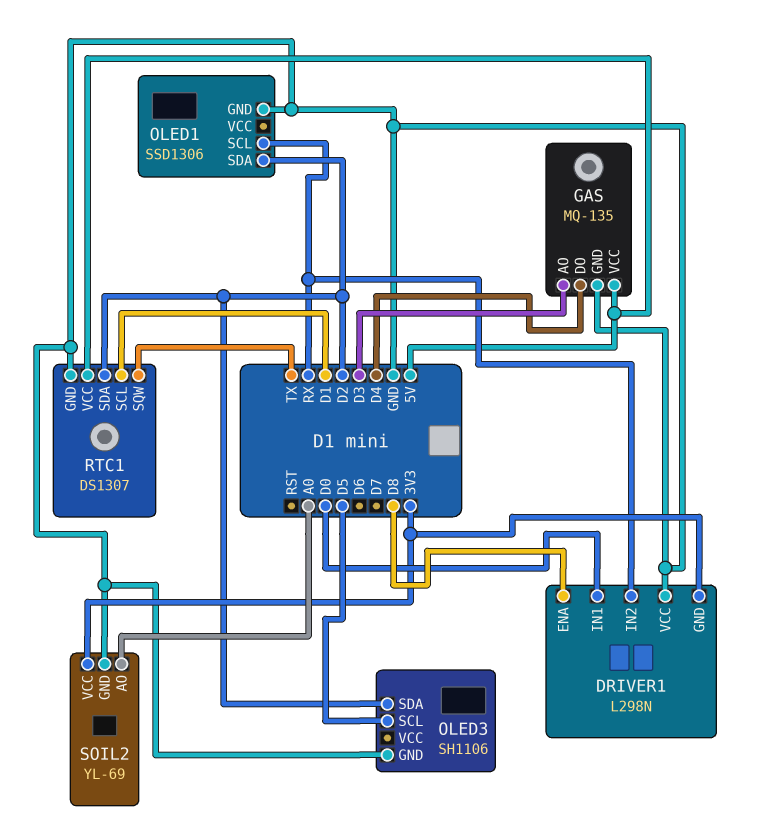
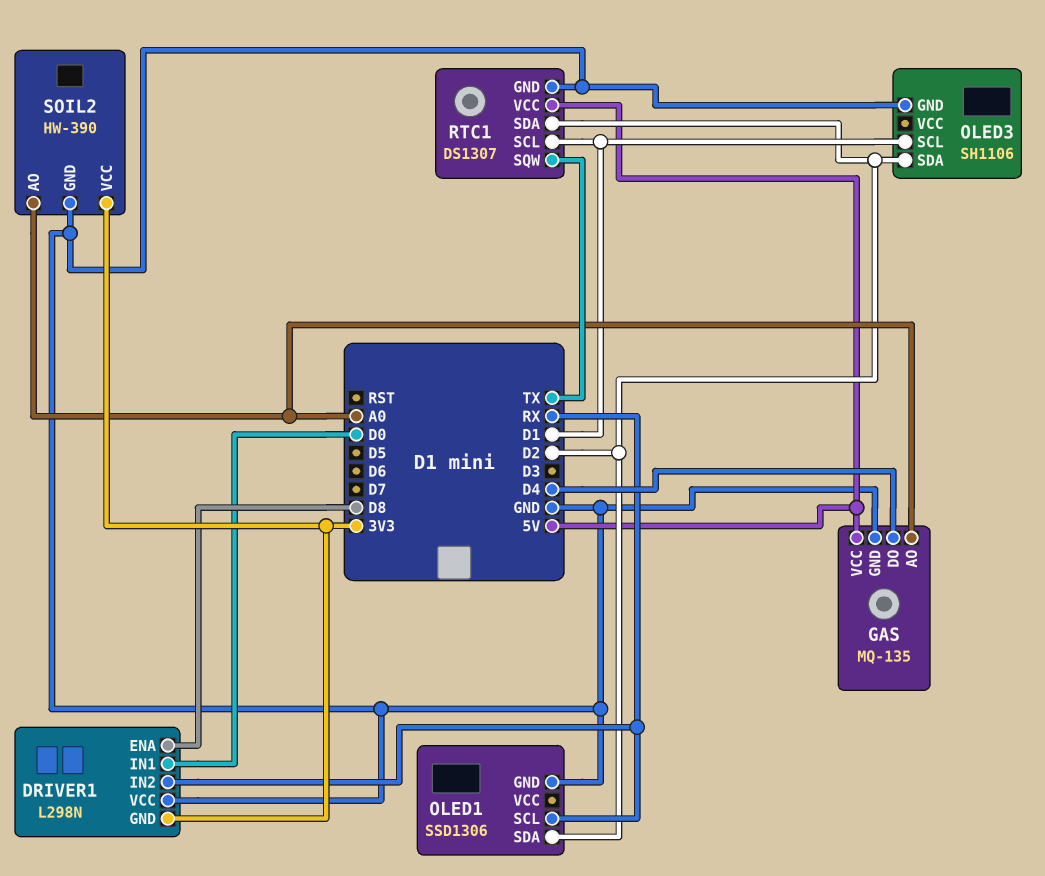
GAS pin AO: D3 -> A0
OLED3 pin SCL: D5 -> D1
SOIL2: YL-69 -> HW-390

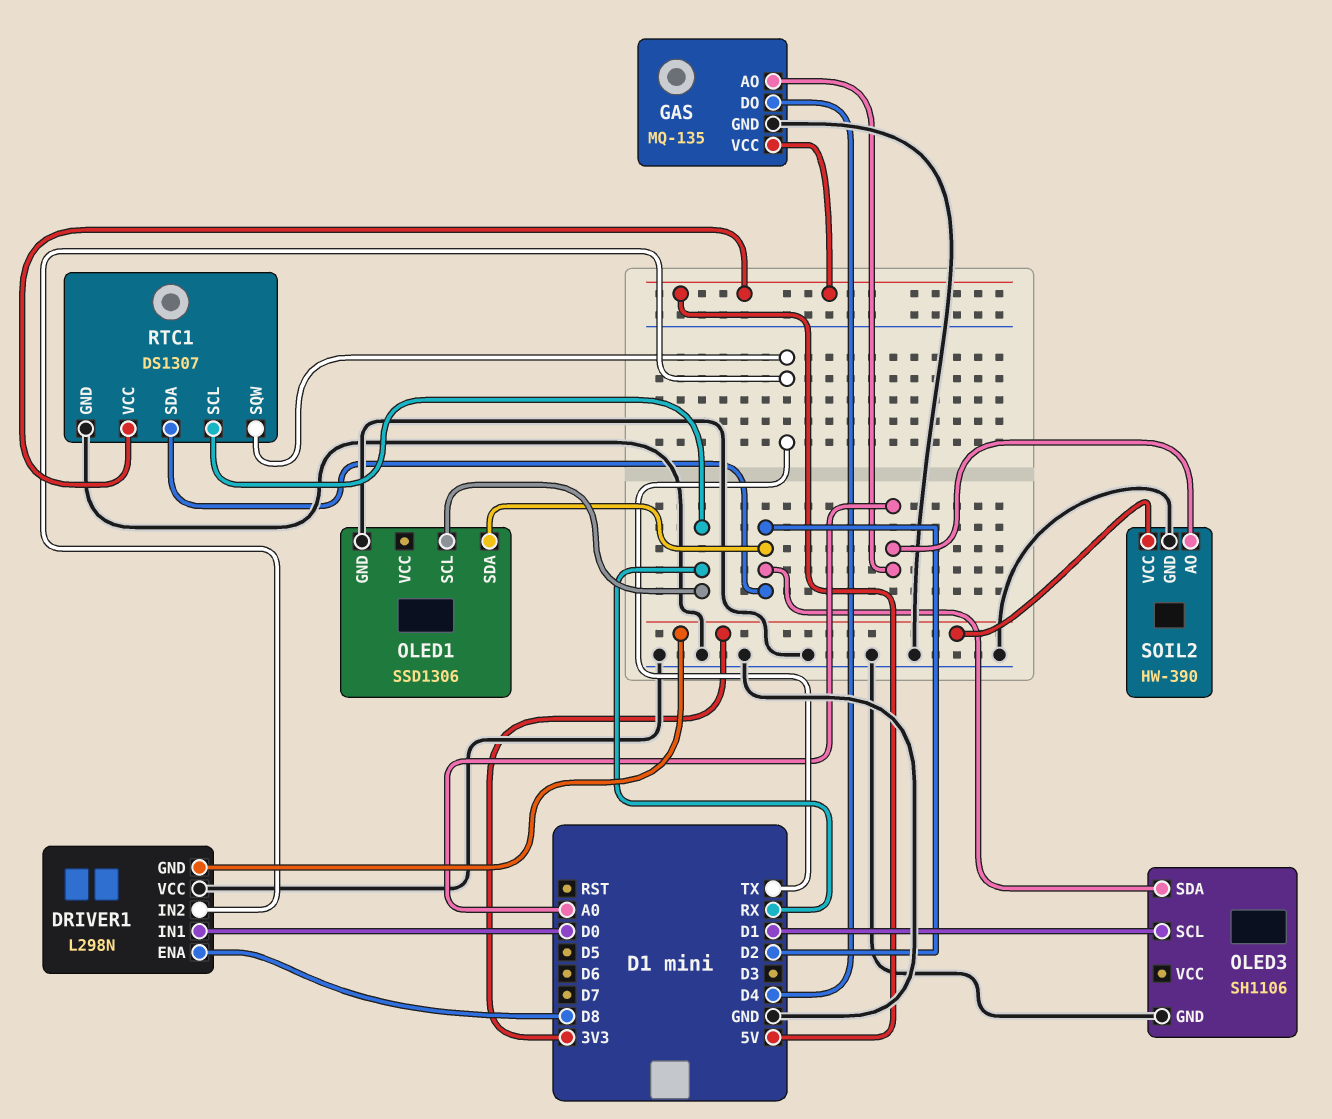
DRIVER1 pin IN2: RX -> TX
RTC1 pin SCL: D1 -> RX

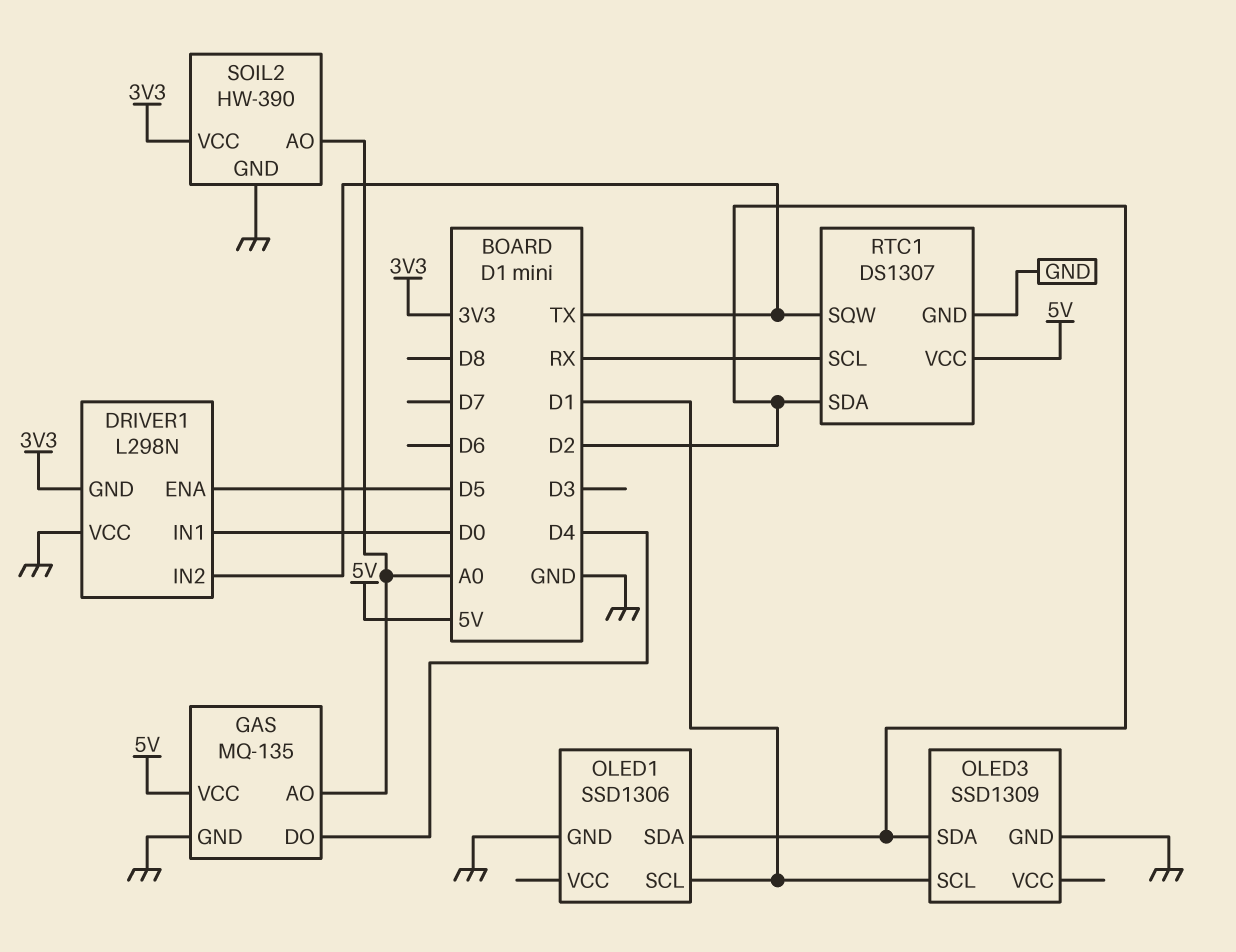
DRIVER1 pin ENA: D8 -> D5
OLED1 pin SCL: RX -> D1
OLED3: SH1106 -> SSD1309

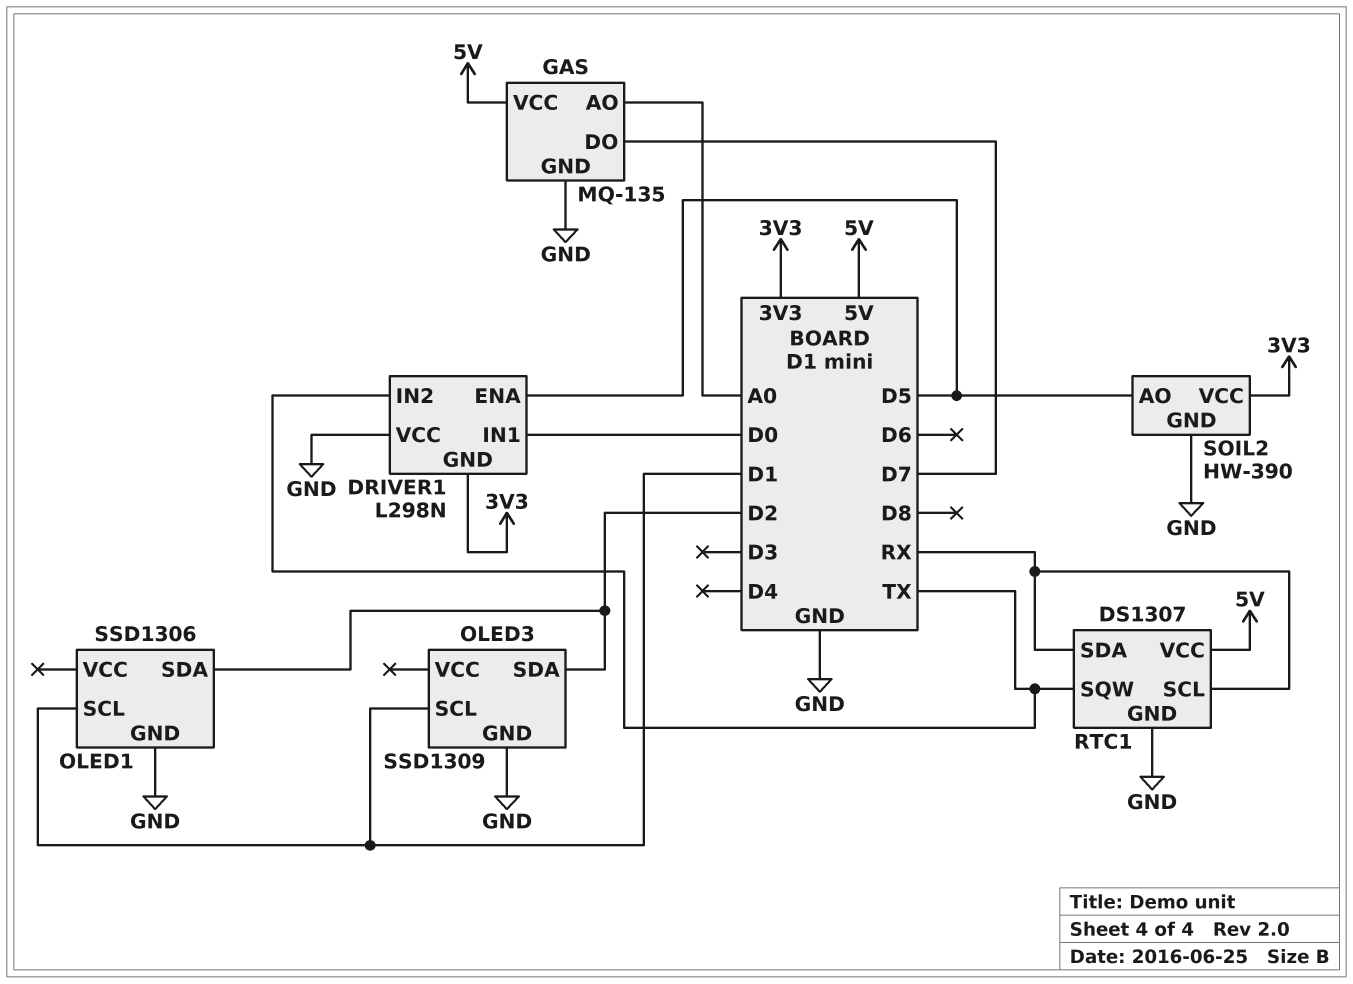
GAS pin DO: D4 -> D7
RTC1 pin SDA: D2 -> RX
SOIL2 pin AO: A0 -> D5

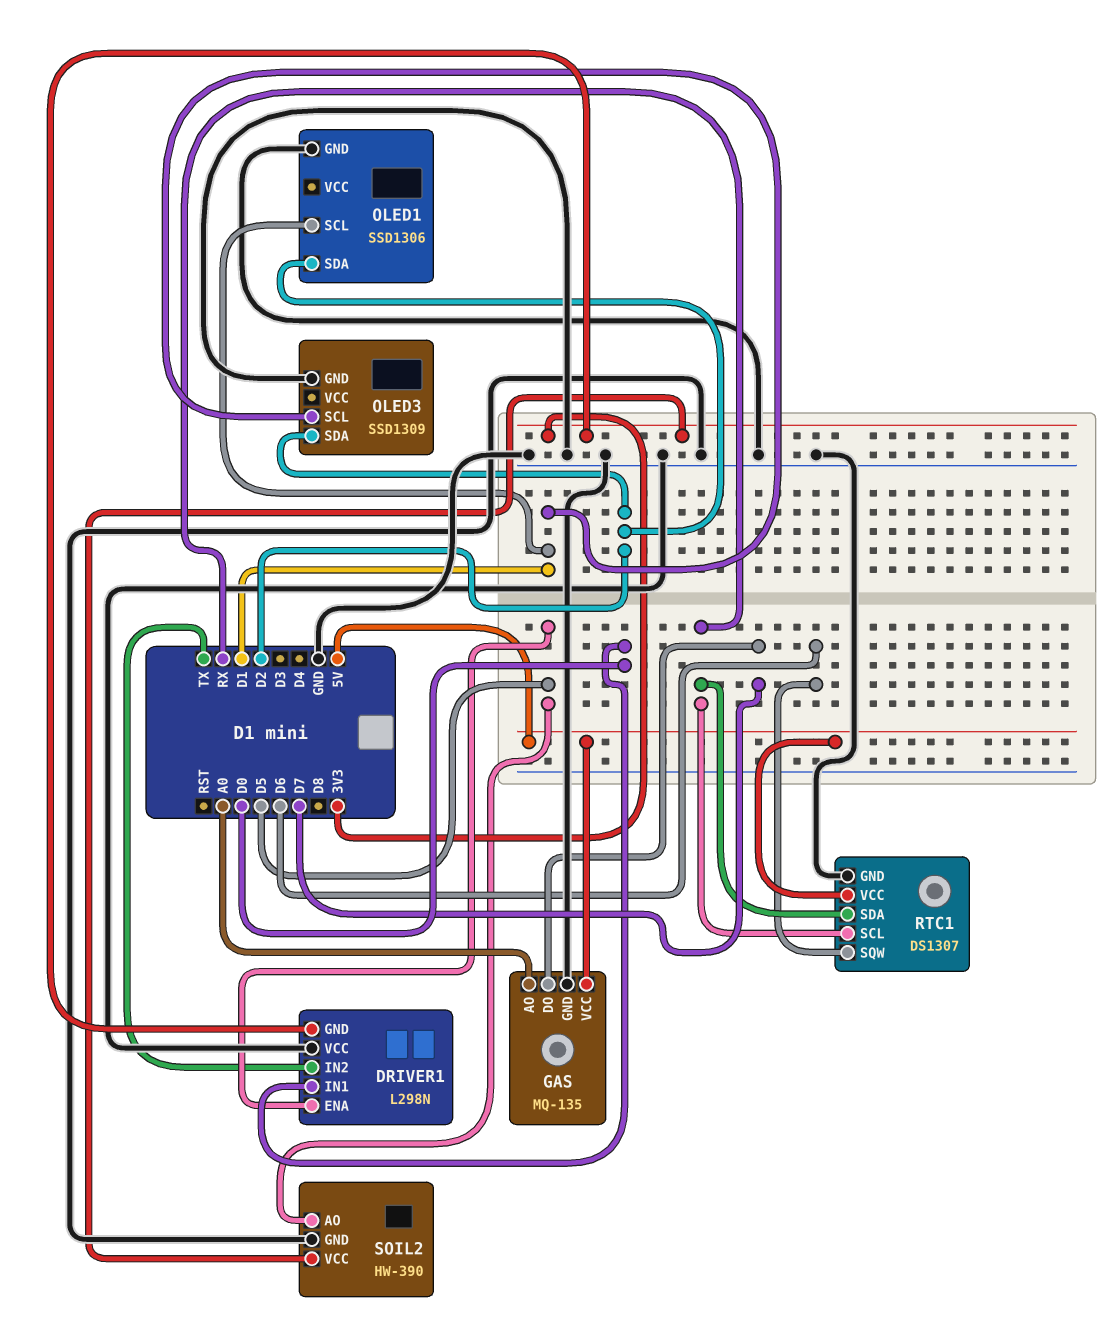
RTC1 pin SQW: TX -> D6

